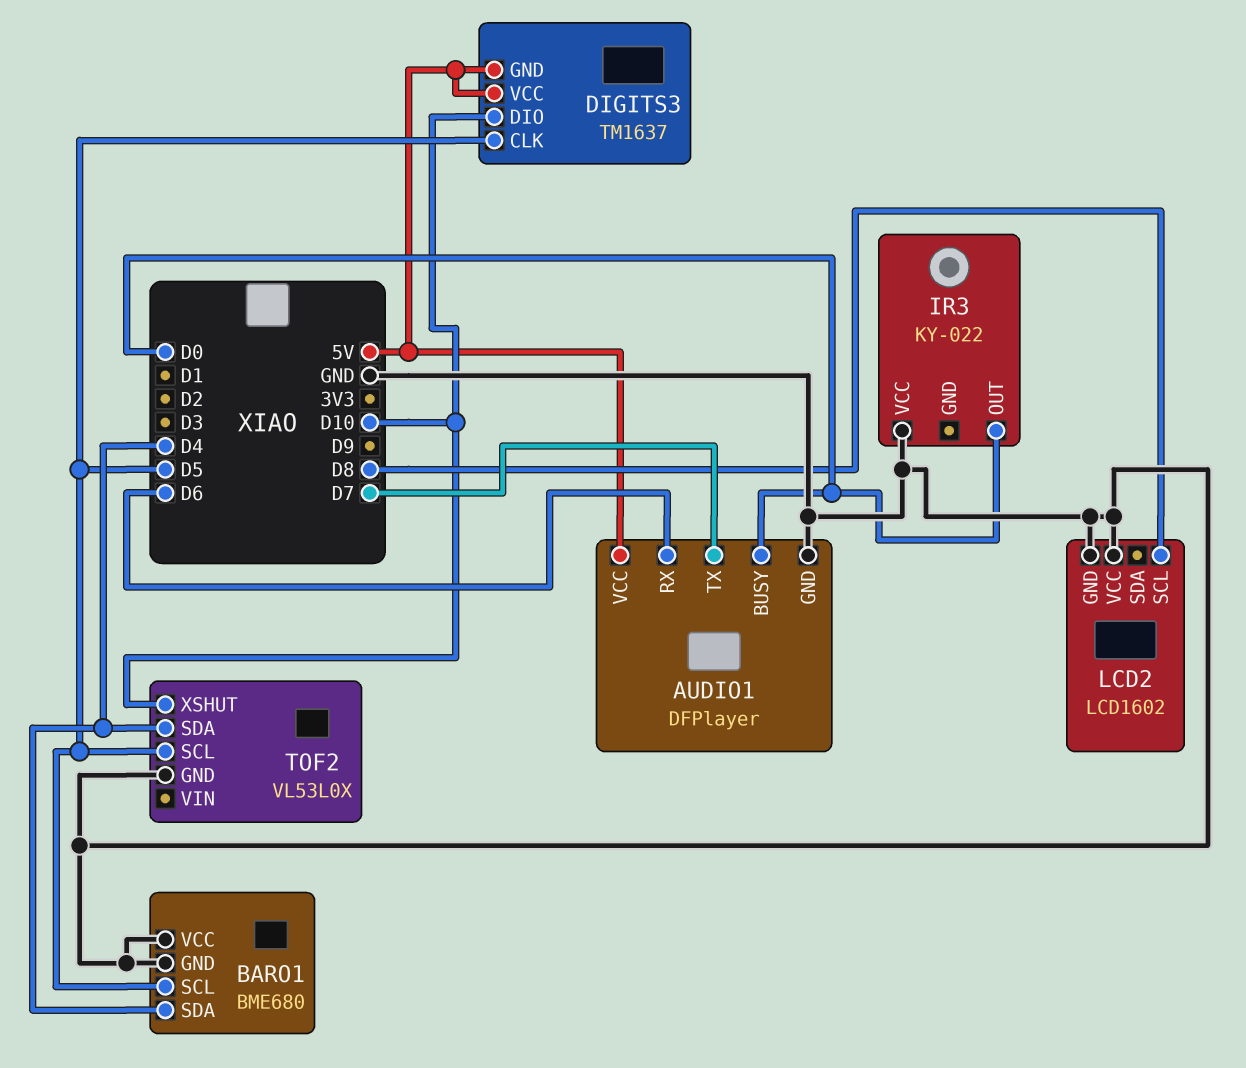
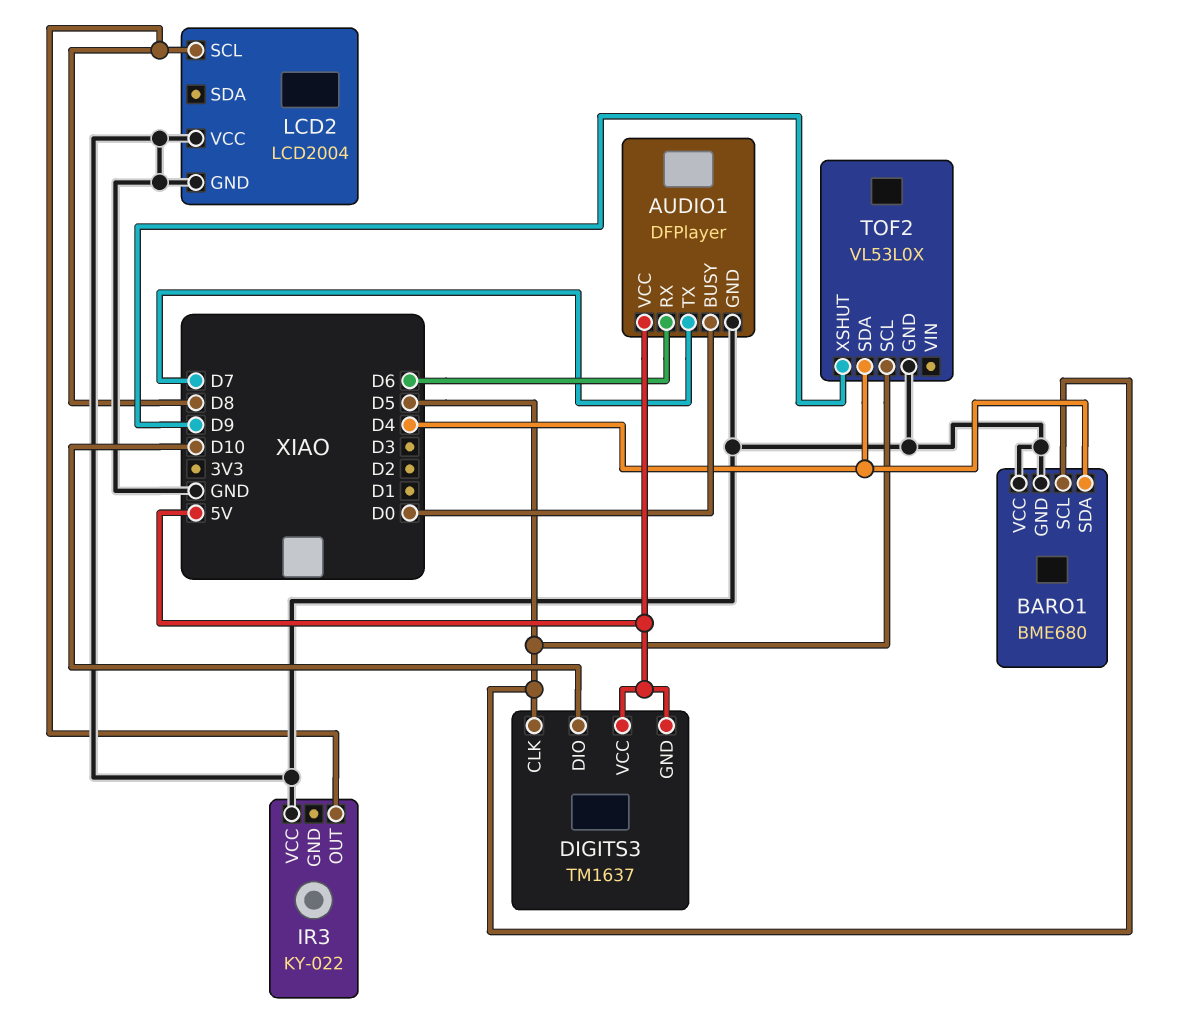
IR3 pin OUT: D0 -> D8
LCD2: LCD1602 -> LCD2004
TOF2 pin XSHUT: D10 -> D9

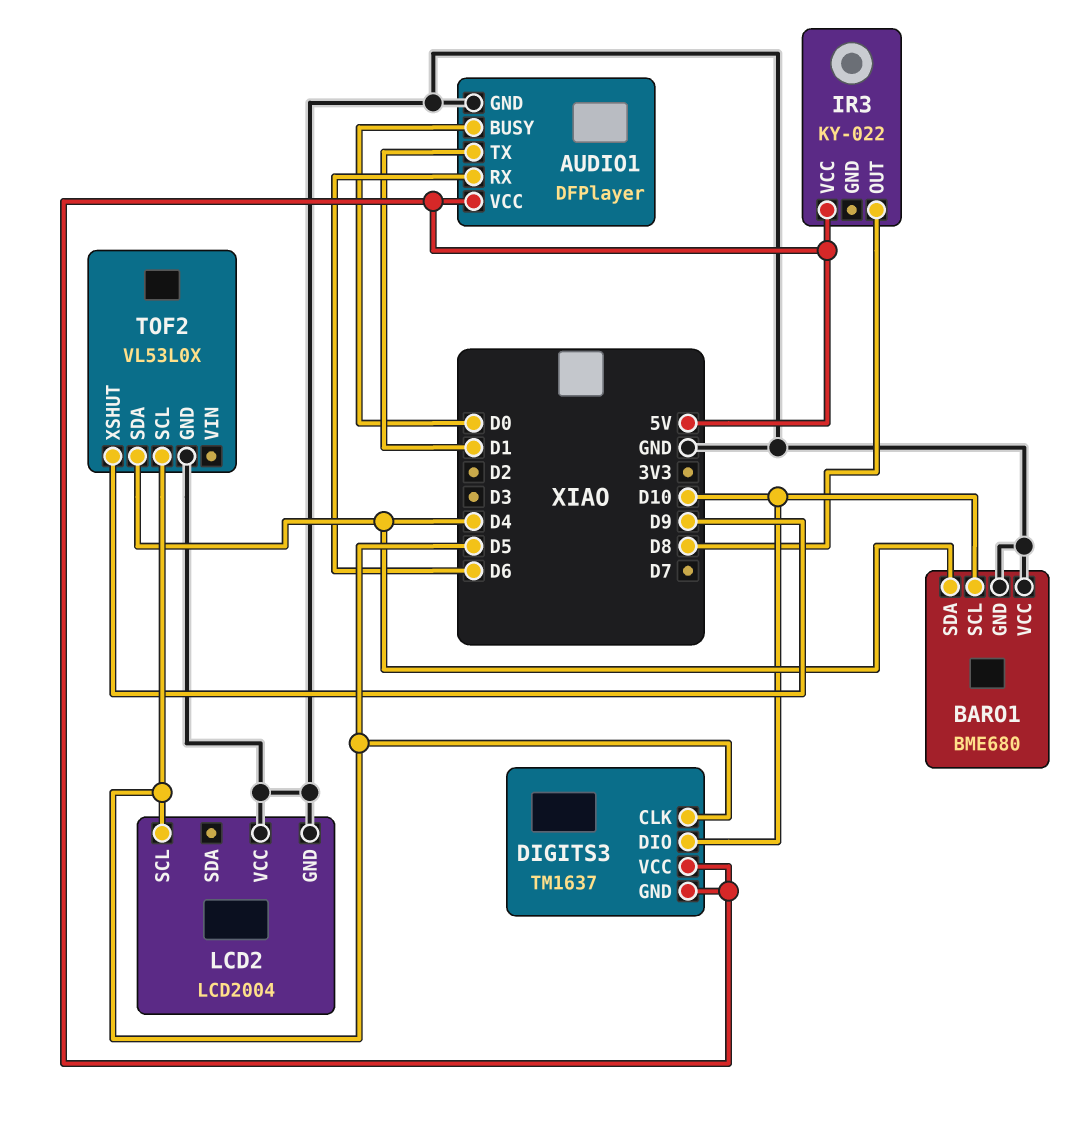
AUDIO1 pin TX: D7 -> D1
BARO1 pin SCL: D5 -> D10
IR3 pin VCC: GND -> 5V
LCD2 pin SCL: D8 -> D5

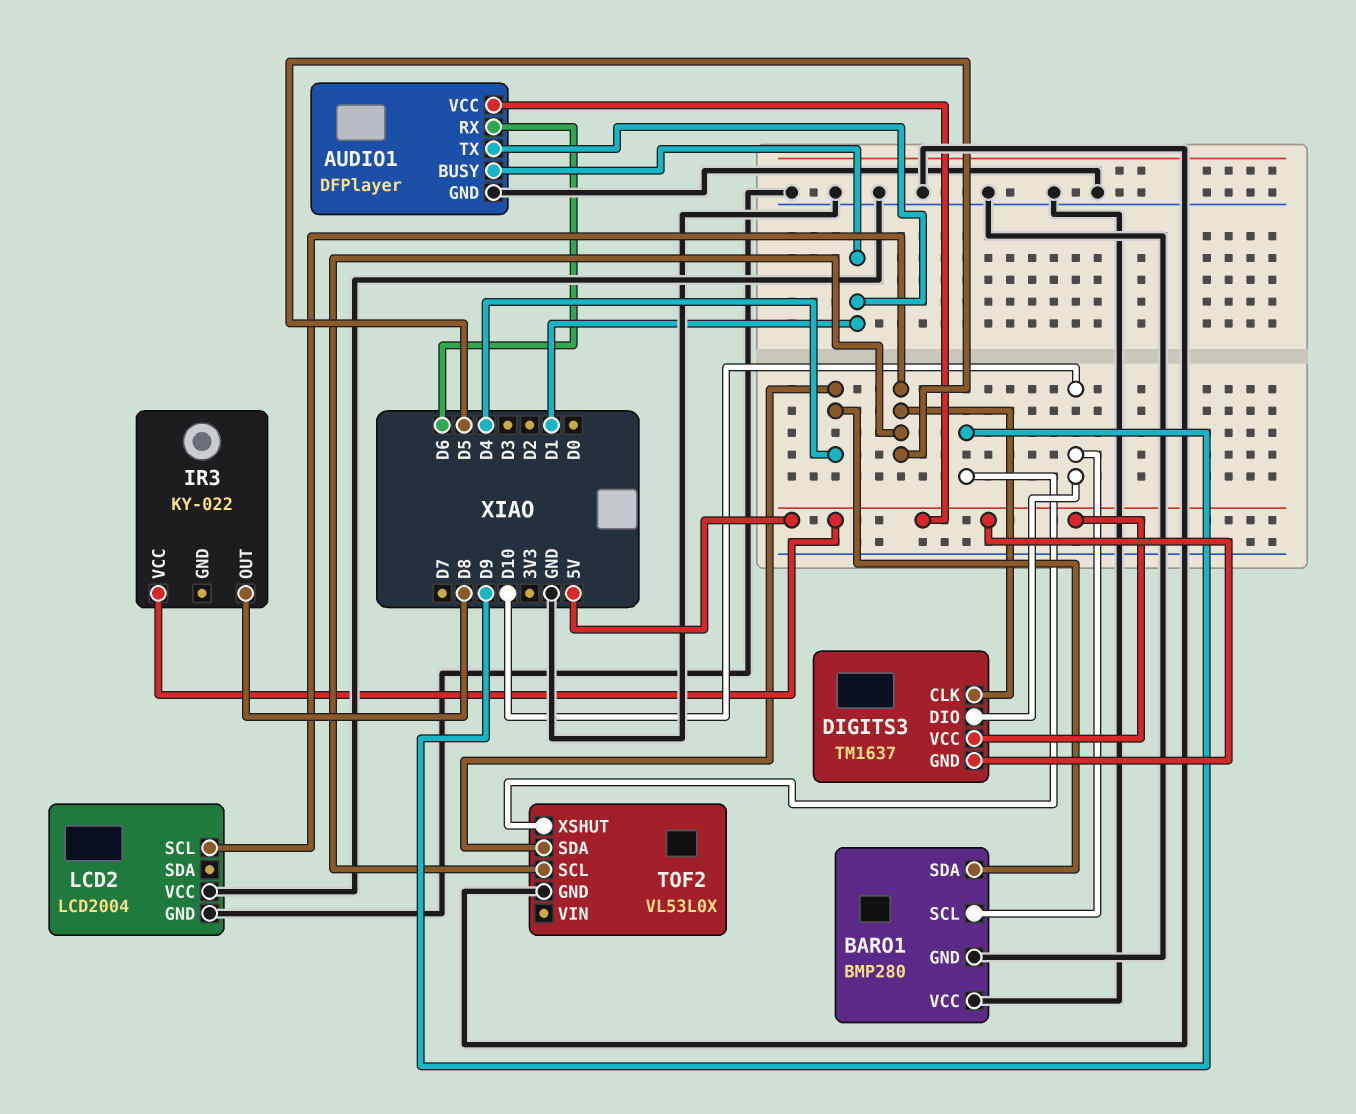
AUDIO1 pin BUSY: D0 -> D1
BARO1: BME680 -> BMP280

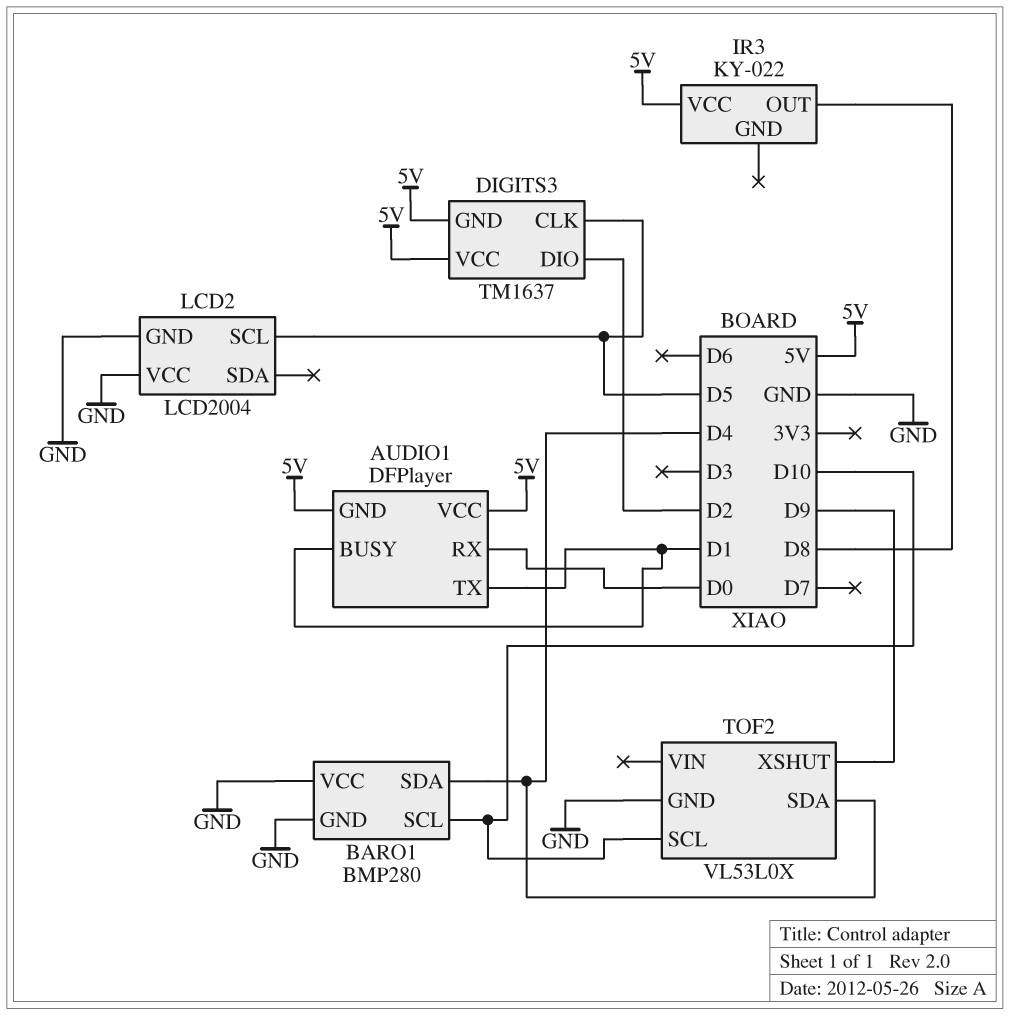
AUDIO1 pin GND: GND -> 5V
AUDIO1 pin RX: D6 -> D0
DIGITS3 pin DIO: D10 -> D2
TOF2 pin SCL: D5 -> D10

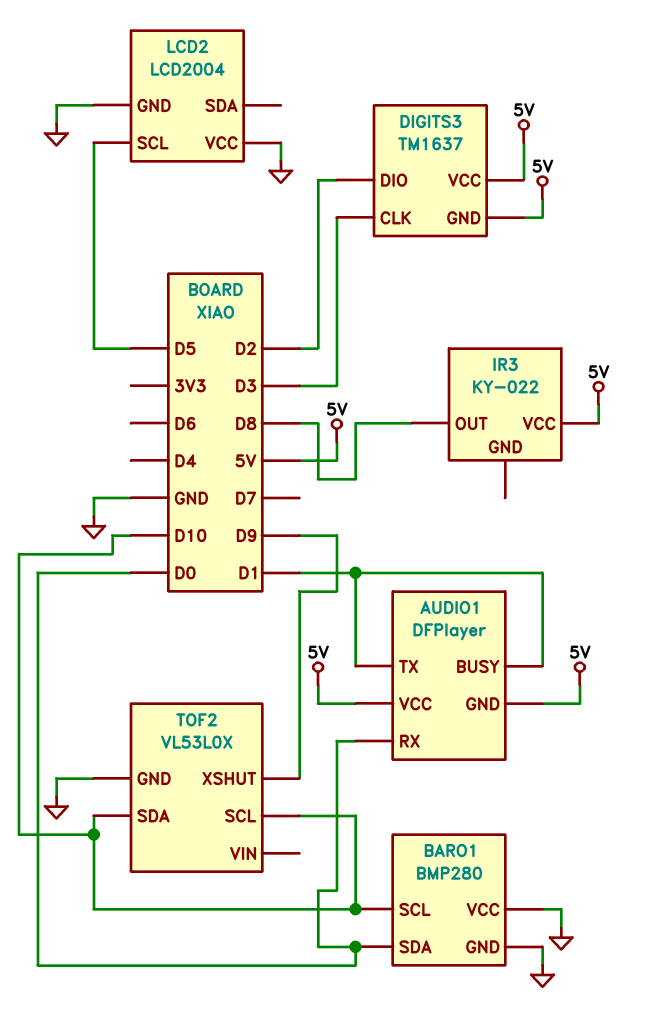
BARO1 pin SDA: D4 -> D0
DIGITS3 pin CLK: D5 -> D3
TOF2 pin SDA: D4 -> D10

